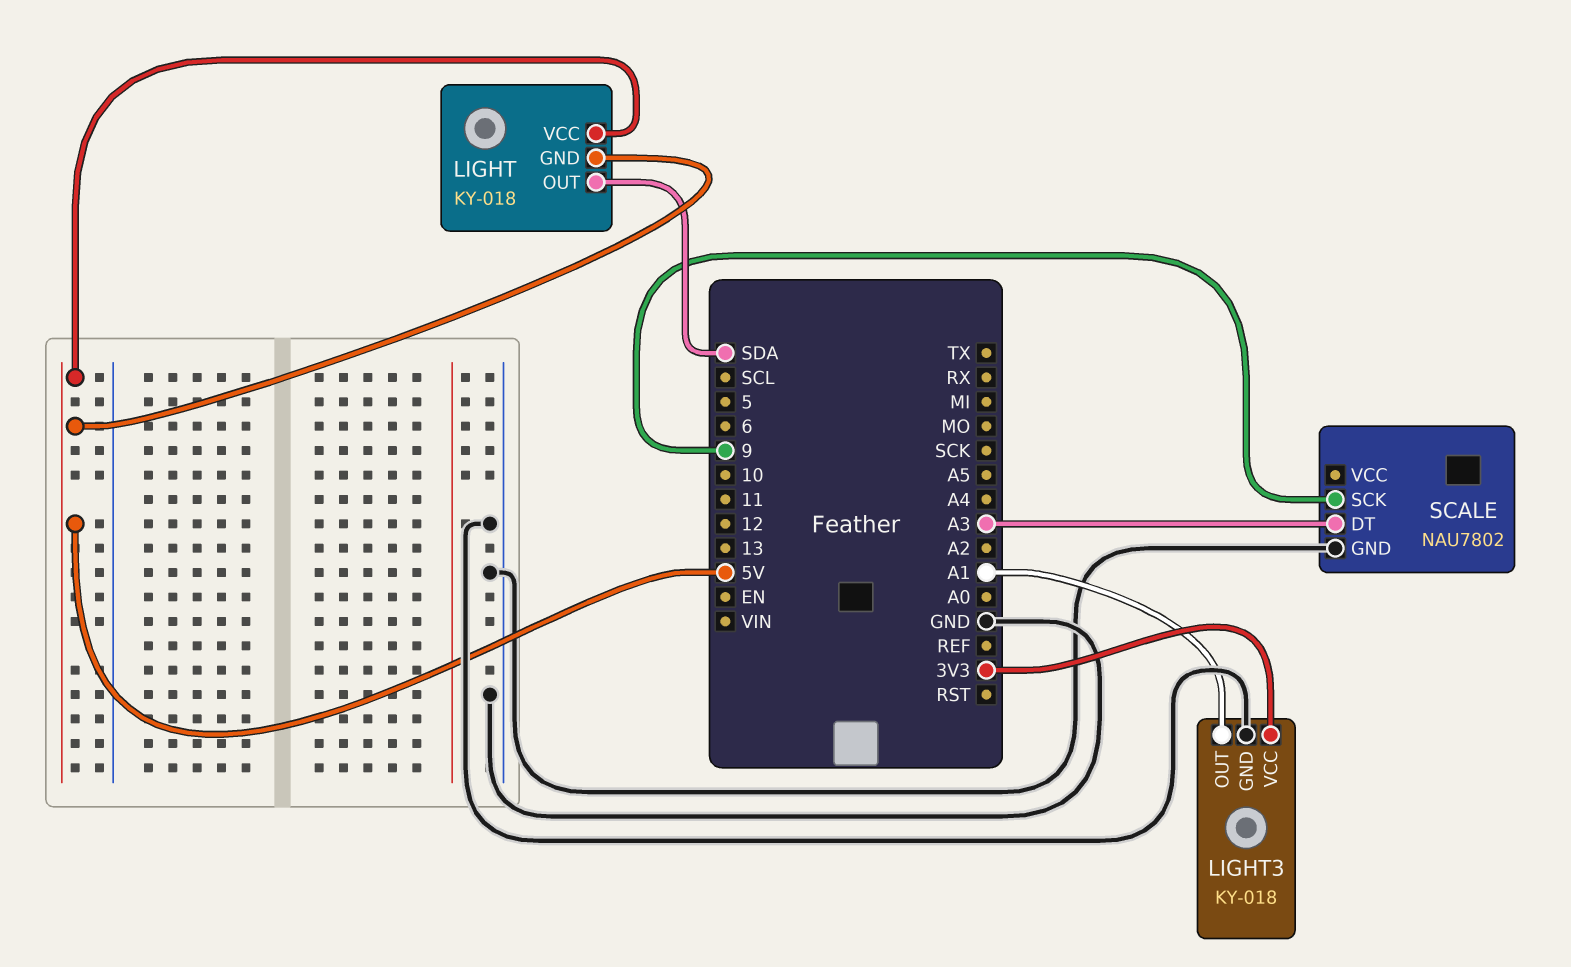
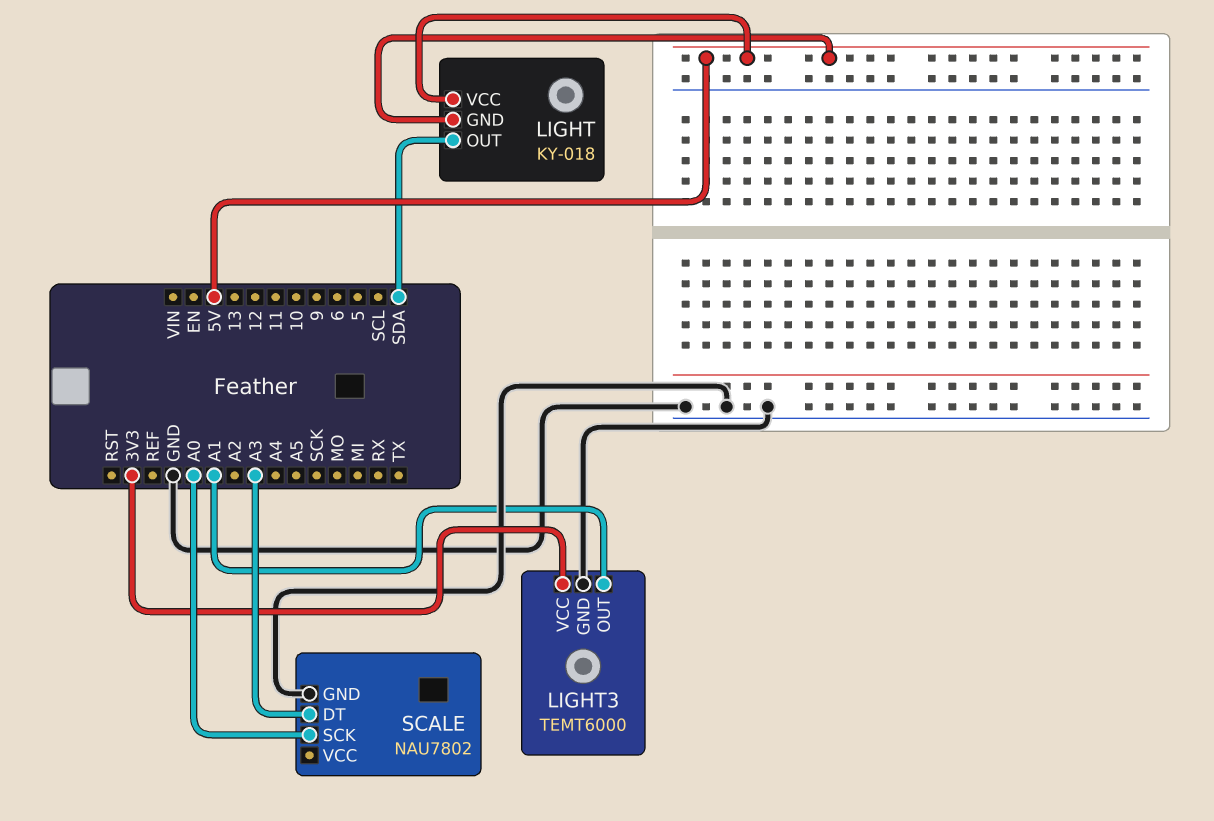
LIGHT3: KY-018 -> TEMT6000
SCALE pin SCK: 9 -> A0

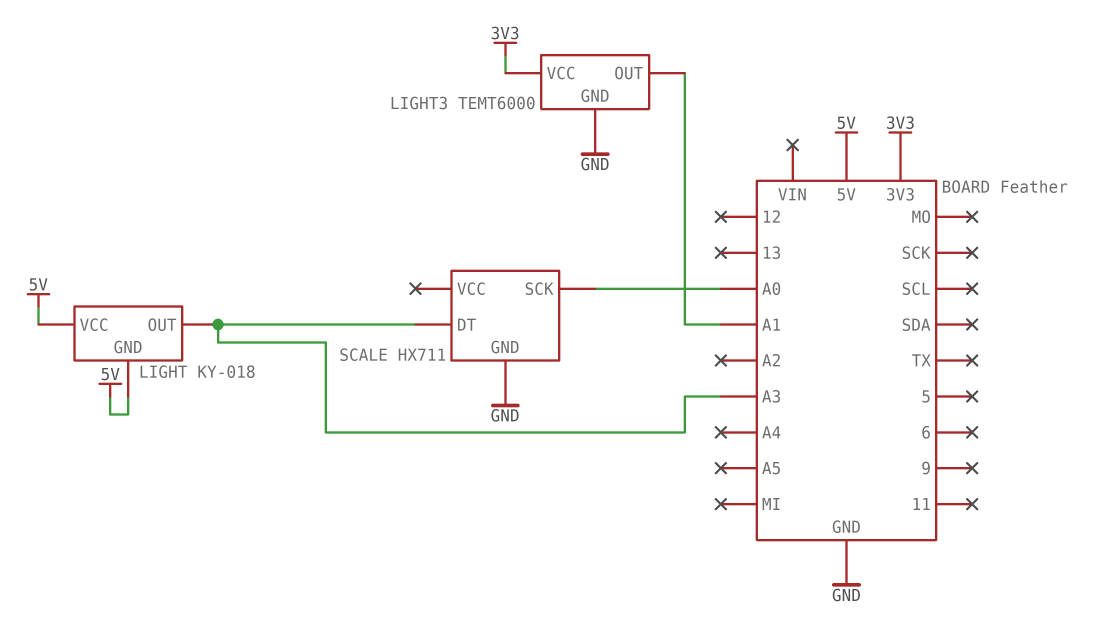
LIGHT pin OUT: SDA -> A3
SCALE: NAU7802 -> HX711

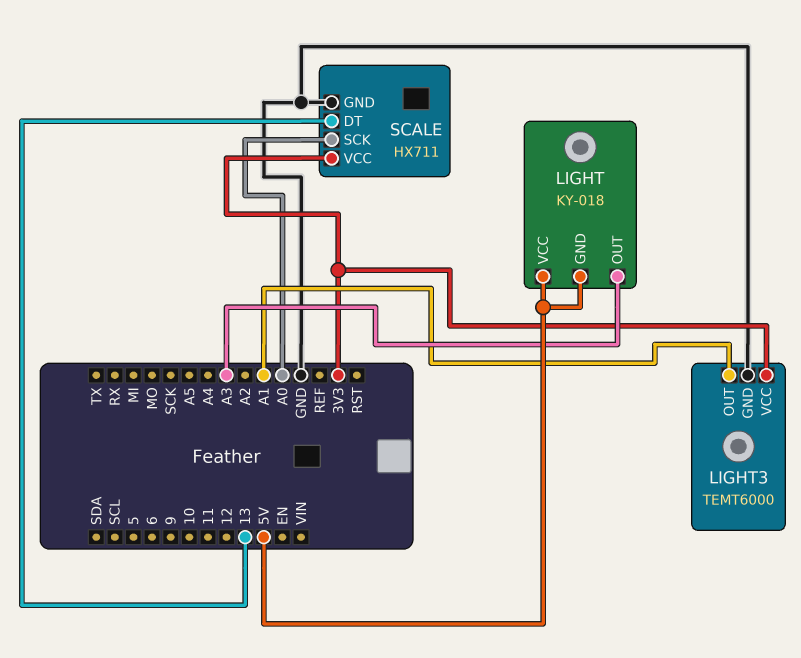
SCALE pin DT: A3 -> 13
SCALE pin VCC: none -> 3V3

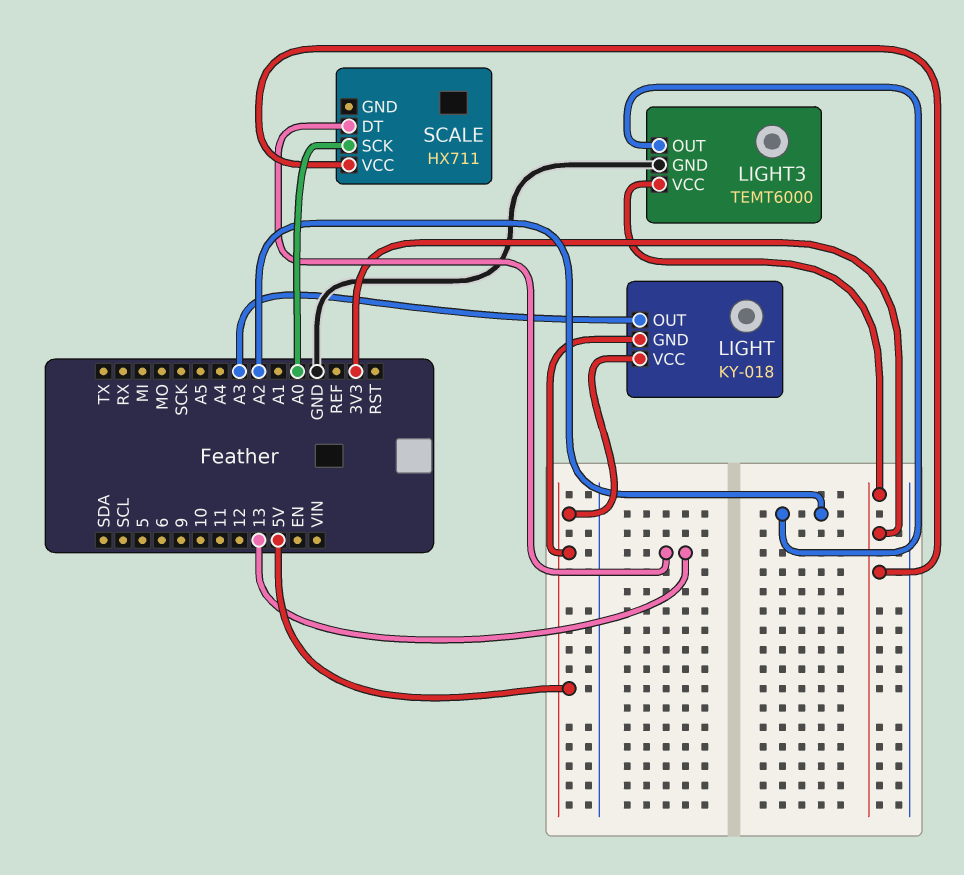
LIGHT3 pin OUT: A1 -> A2
SCALE pin GND: GND -> none

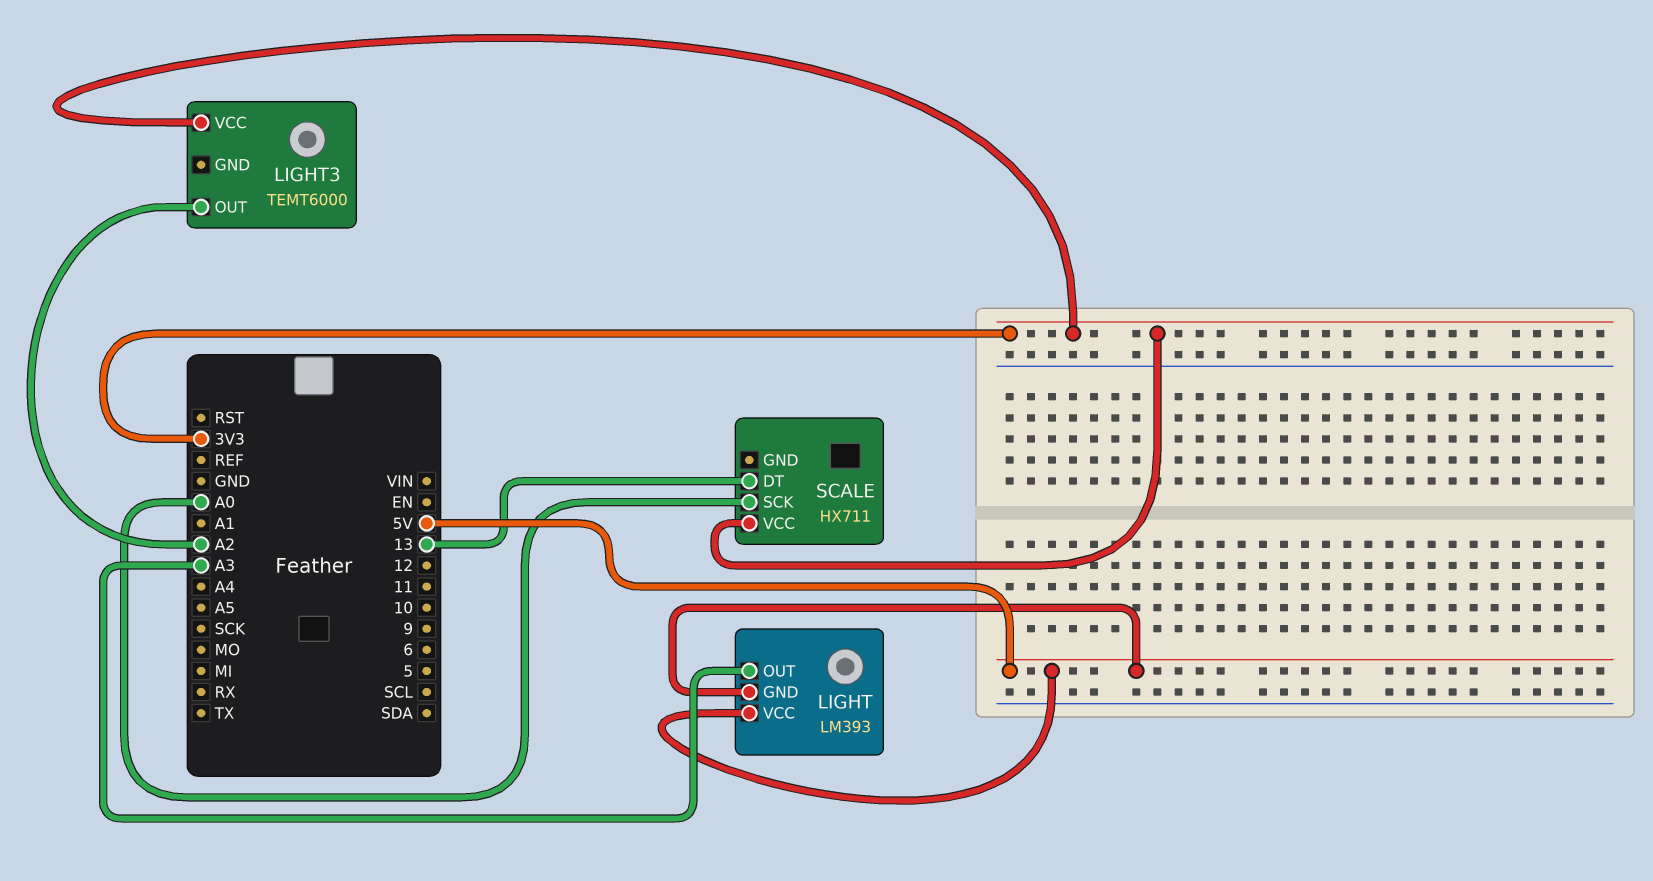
LIGHT: KY-018 -> LM393
LIGHT3 pin GND: GND -> none

